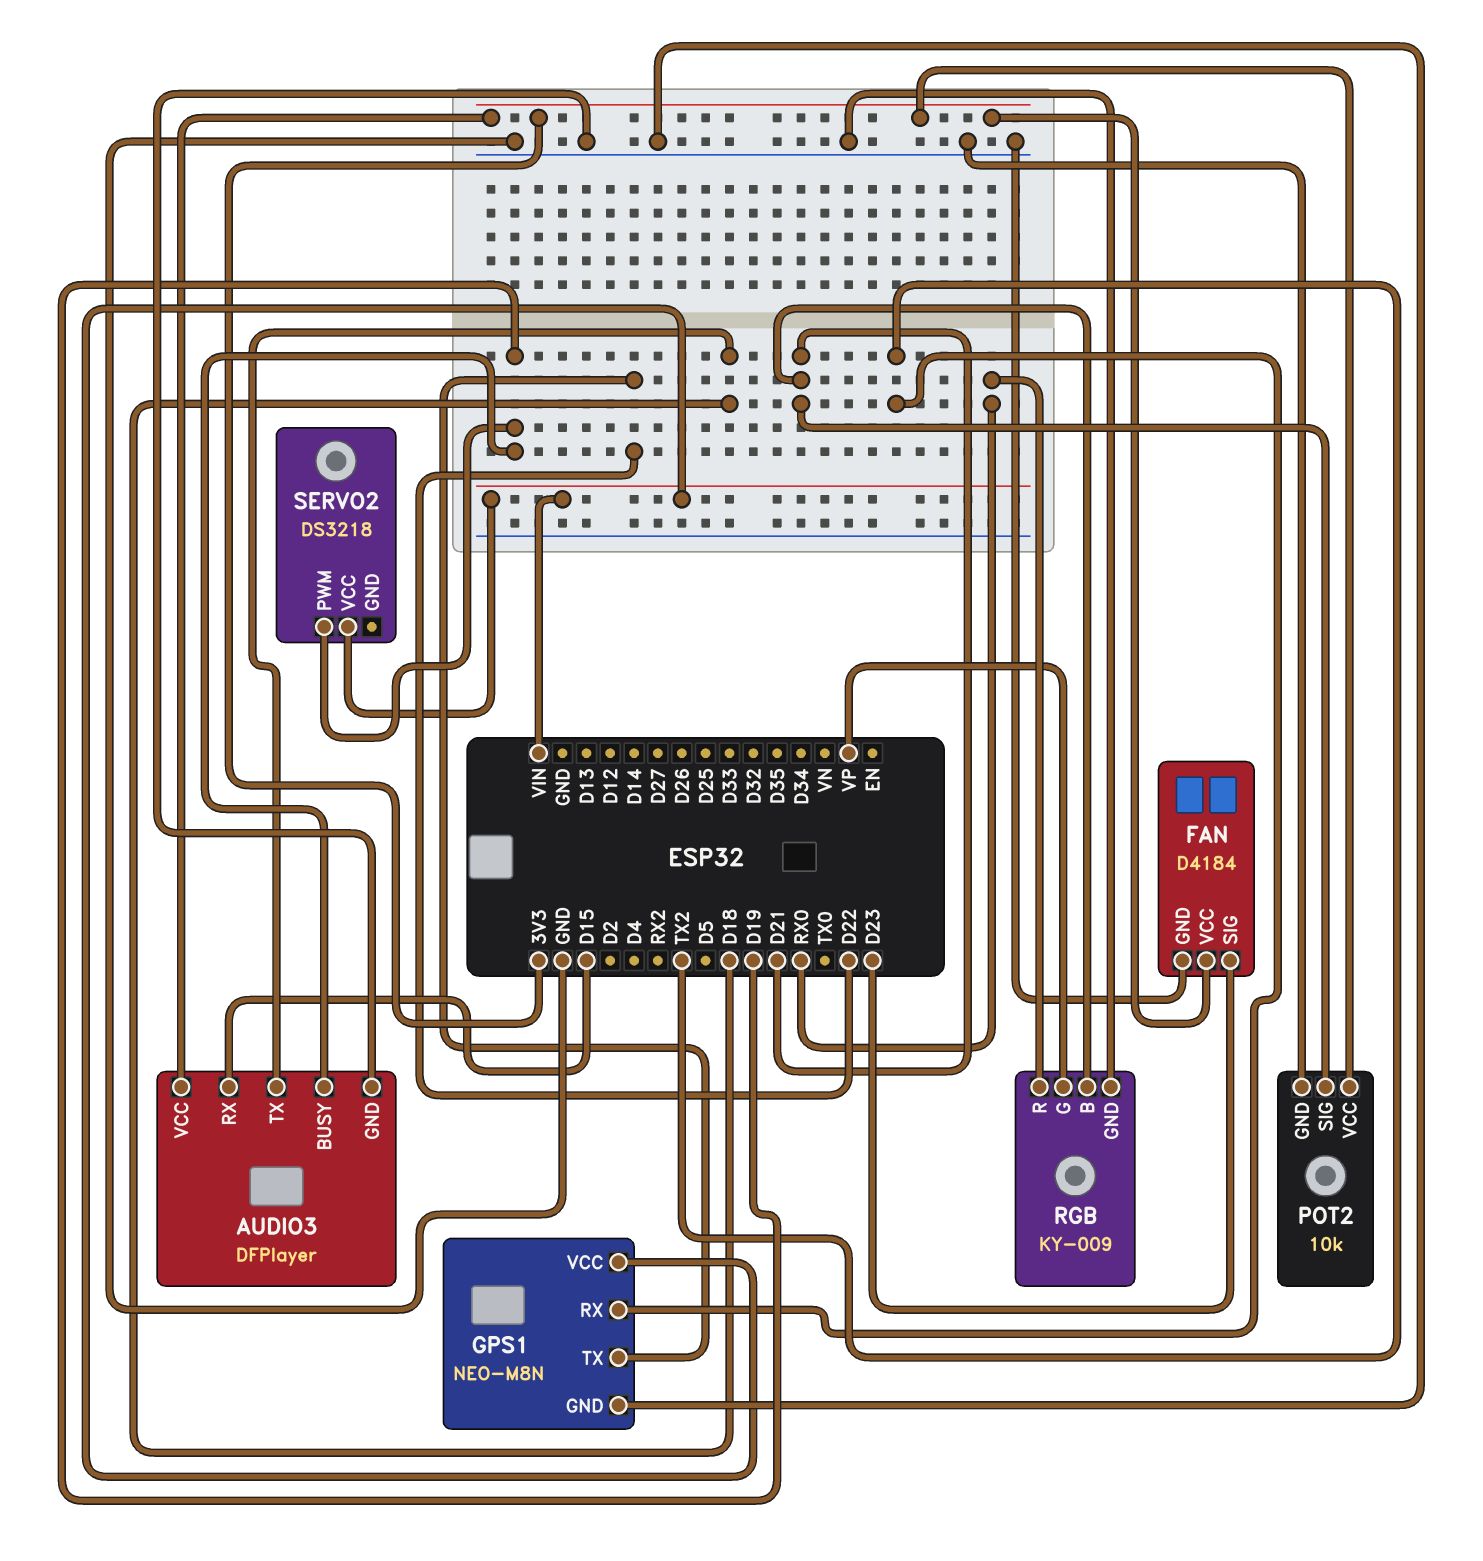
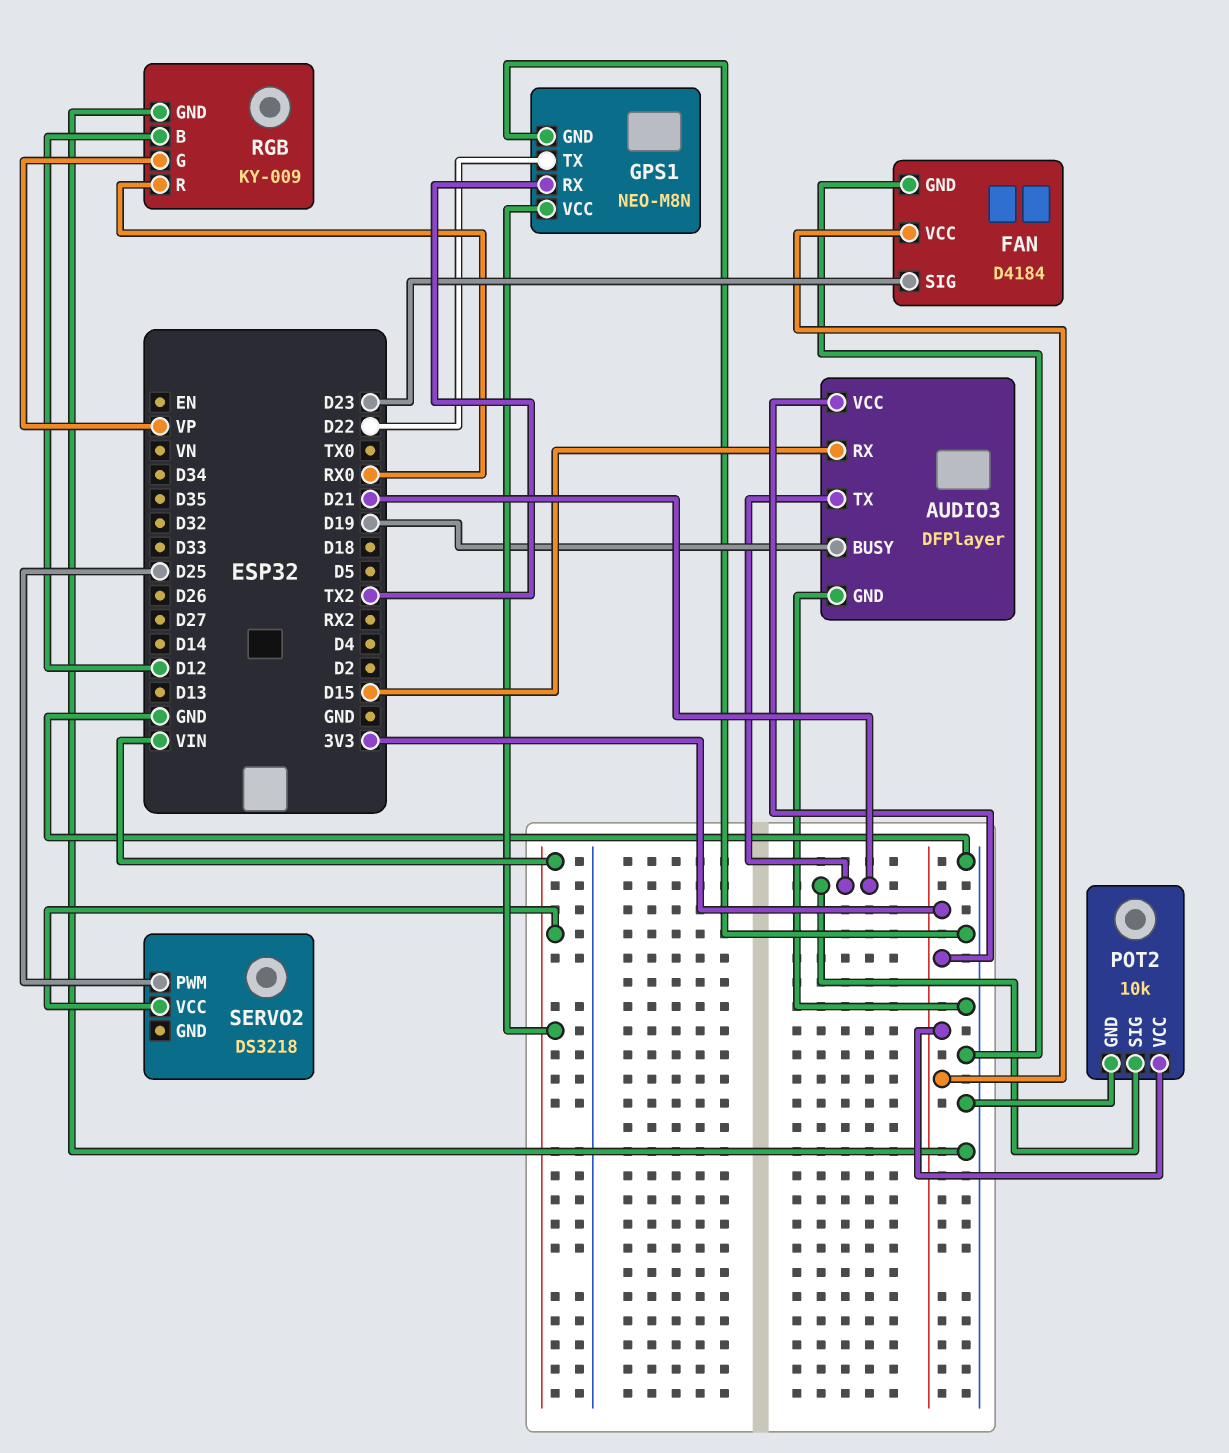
AUDIO3 pin TX: D18 -> D21
RGB pin B: D21 -> D12
SERVO2 pin PWM: D19 -> D25

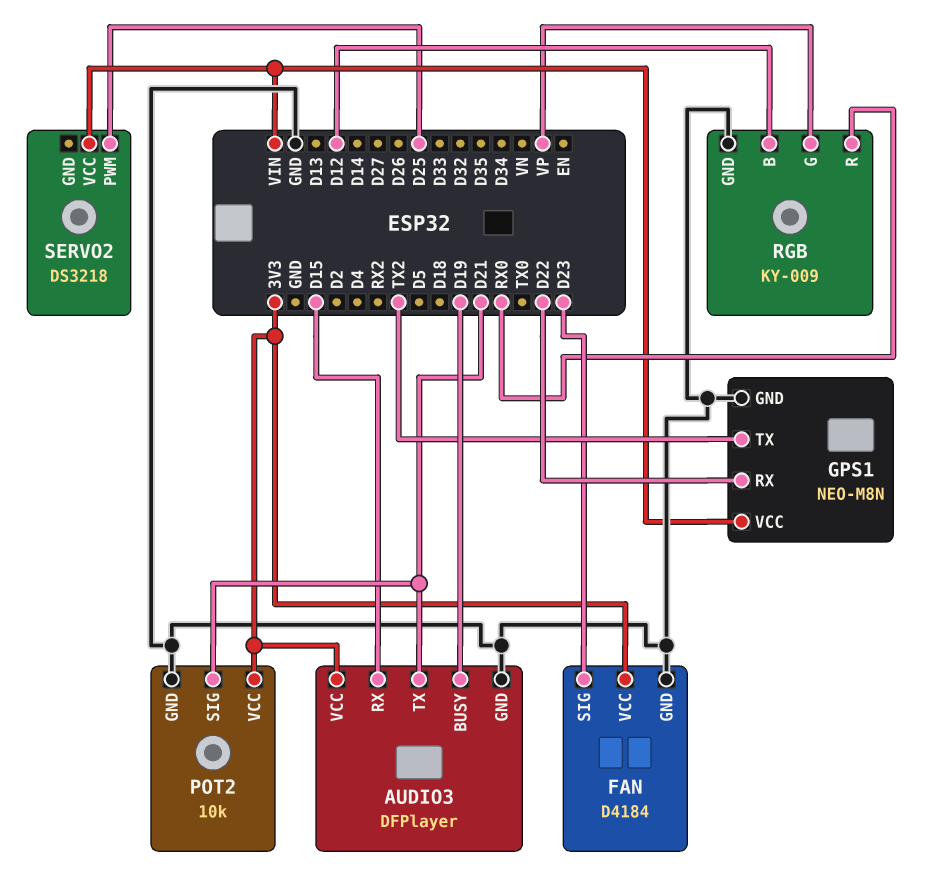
GPS1 pin RX: TX2 -> D22
GPS1 pin TX: D22 -> TX2

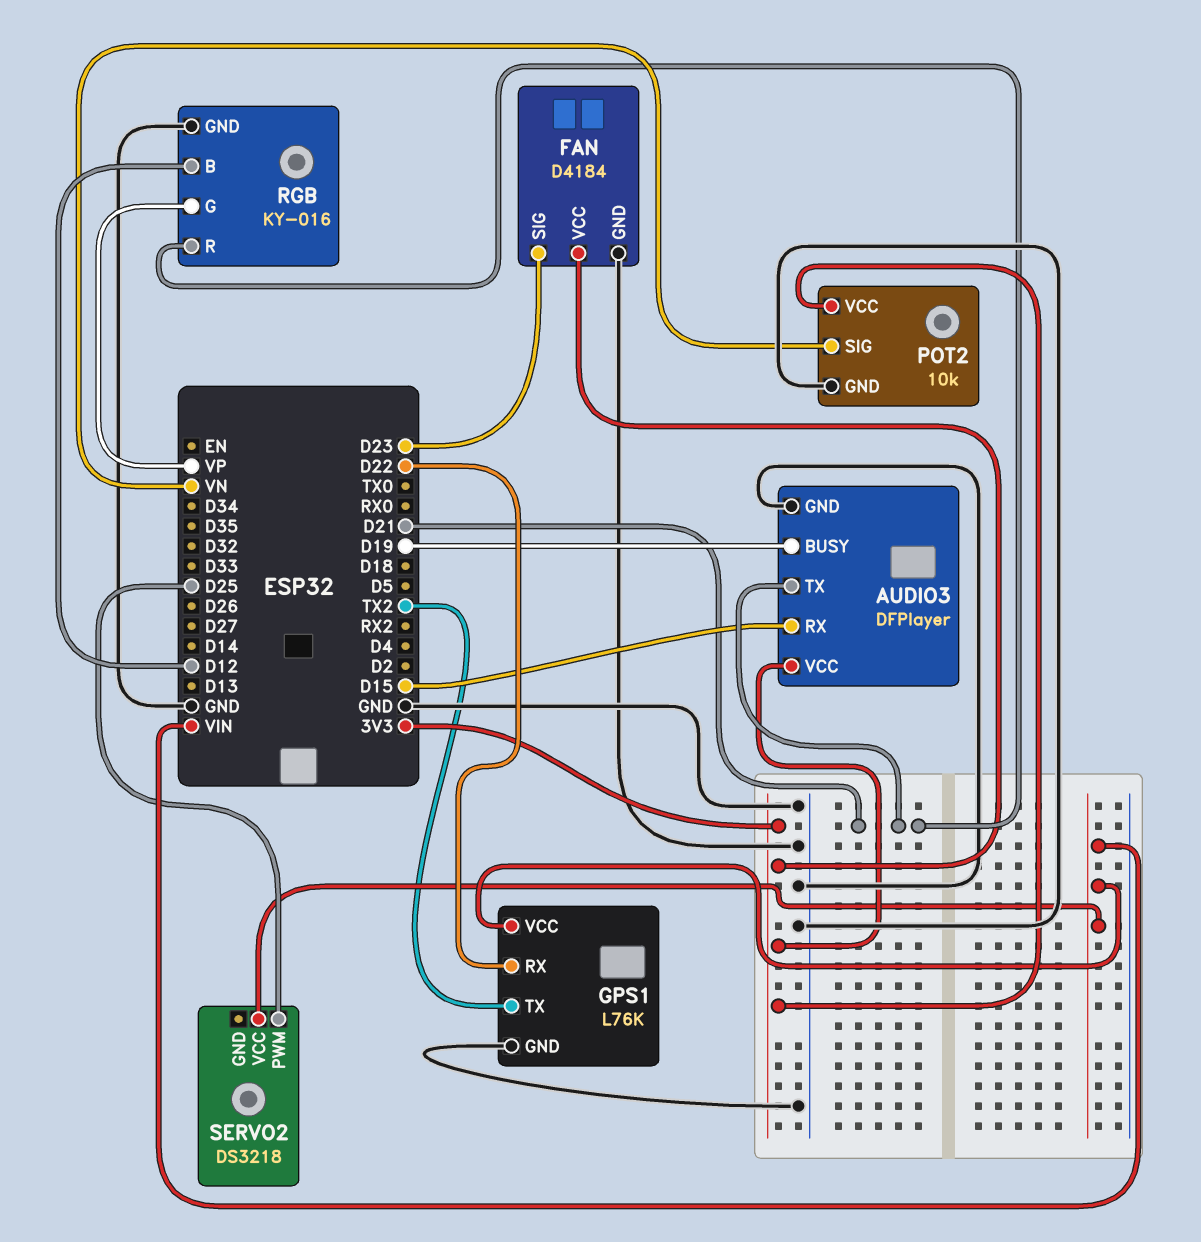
GPS1: NEO-M8N -> L76K
POT2 pin SIG: D21 -> VN
RGB: KY-009 -> KY-016
RGB pin R: RX0 -> D21

